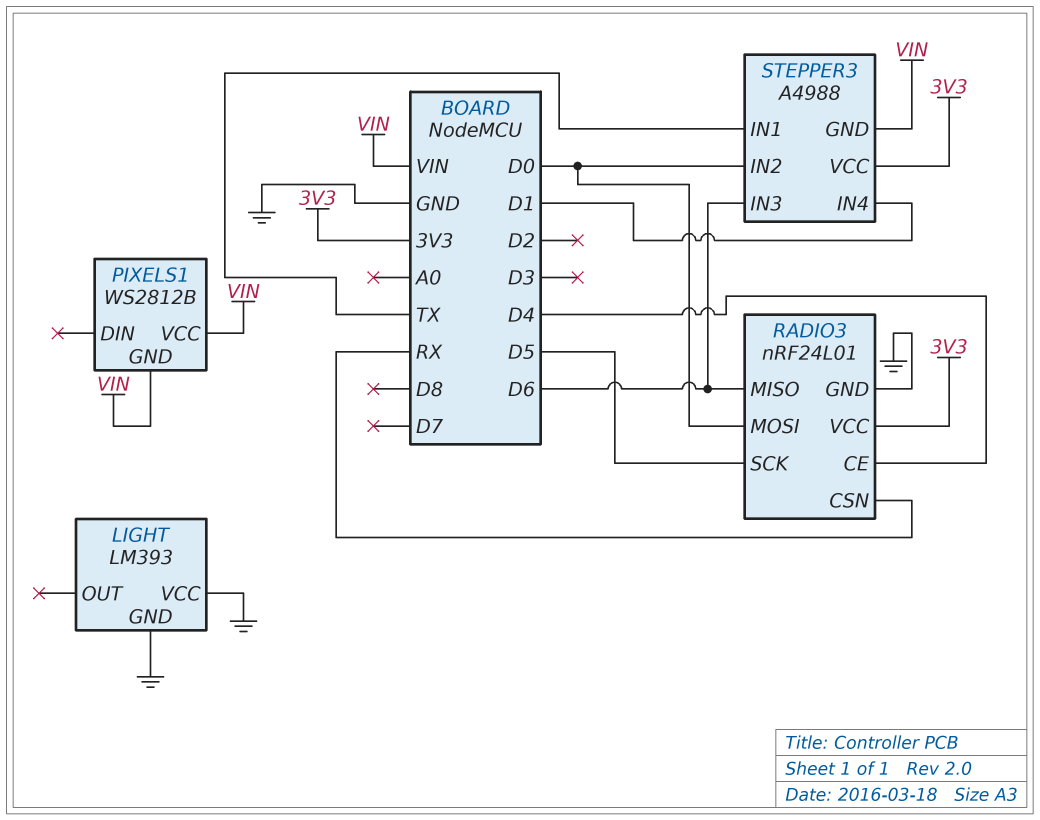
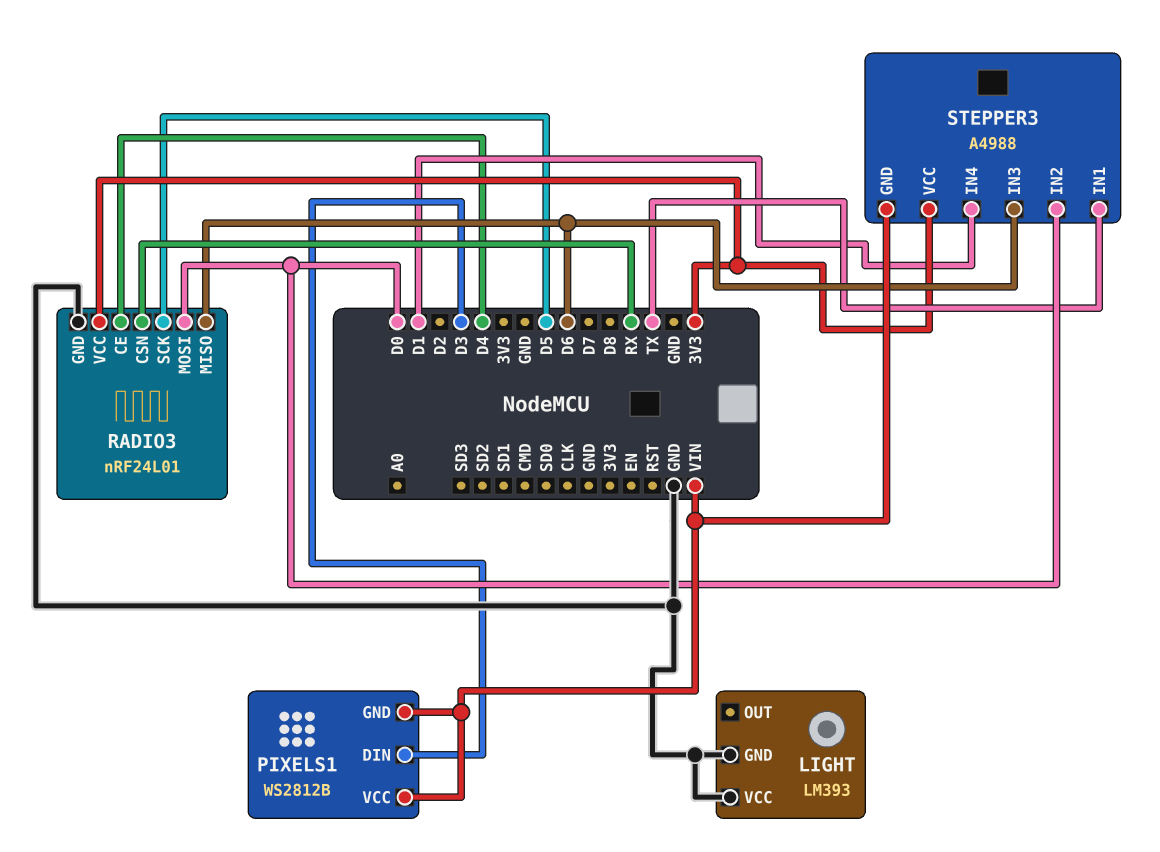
PIXELS1 pin DIN: none -> D3

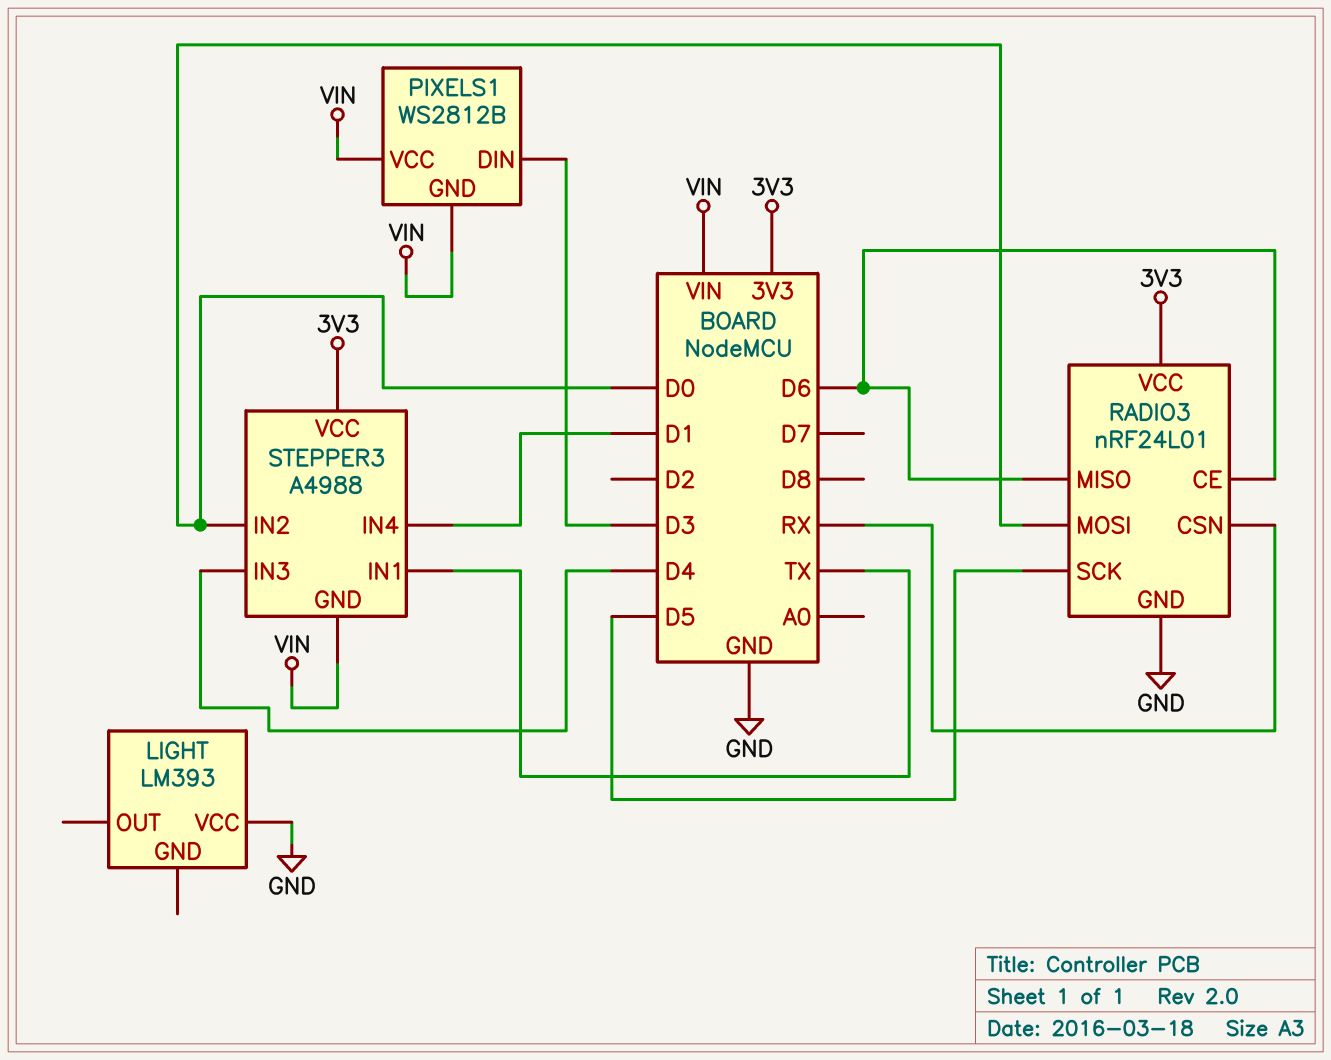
LIGHT pin GND: GND -> none
RADIO3 pin CE: D4 -> D6
STEPPER3 pin IN3: D6 -> D4

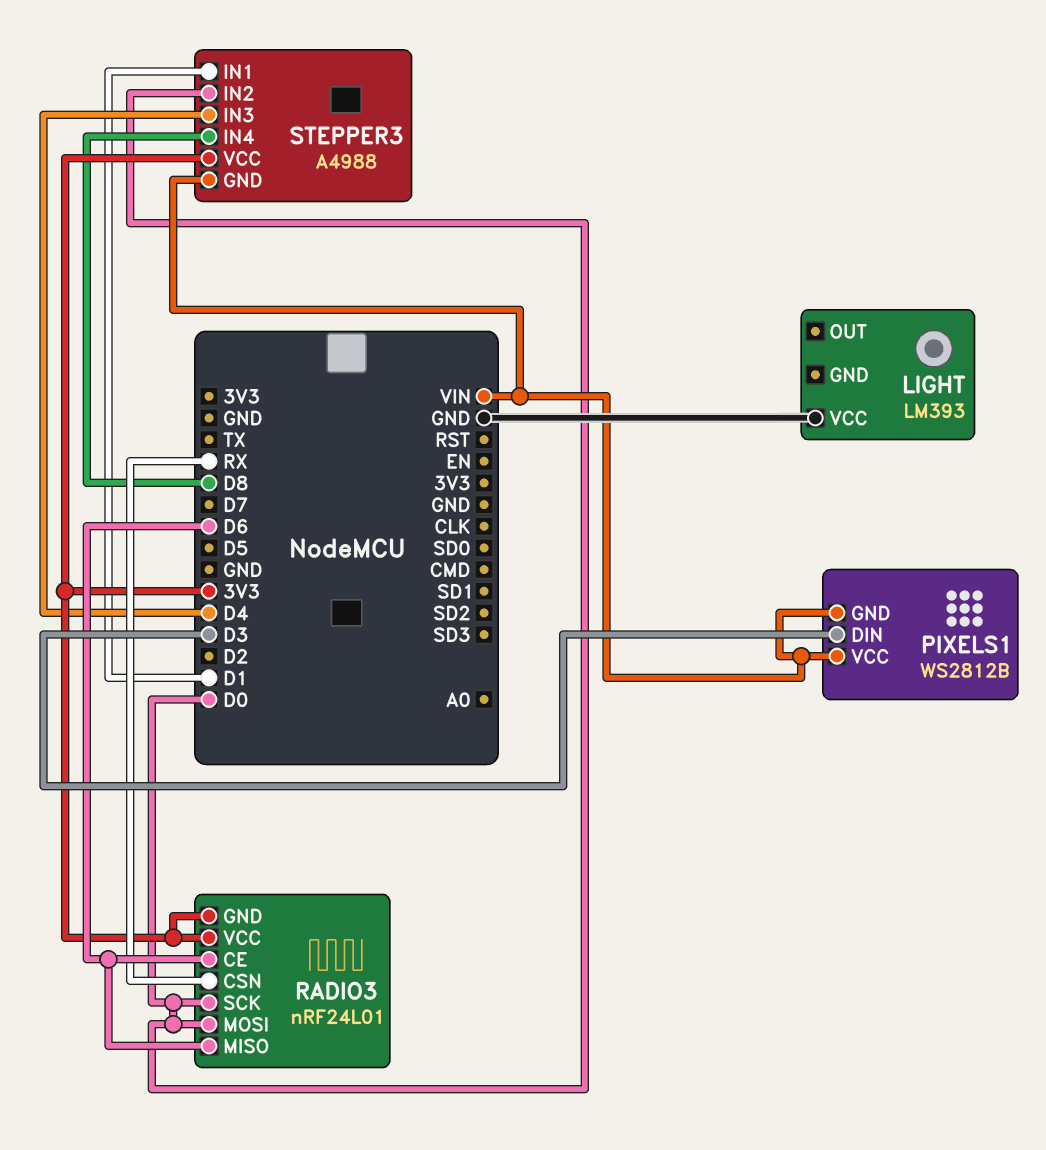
RADIO3 pin GND: GND -> 3V3
RADIO3 pin SCK: D5 -> D0
STEPPER3 pin IN1: TX -> D1
STEPPER3 pin IN4: D1 -> D8

